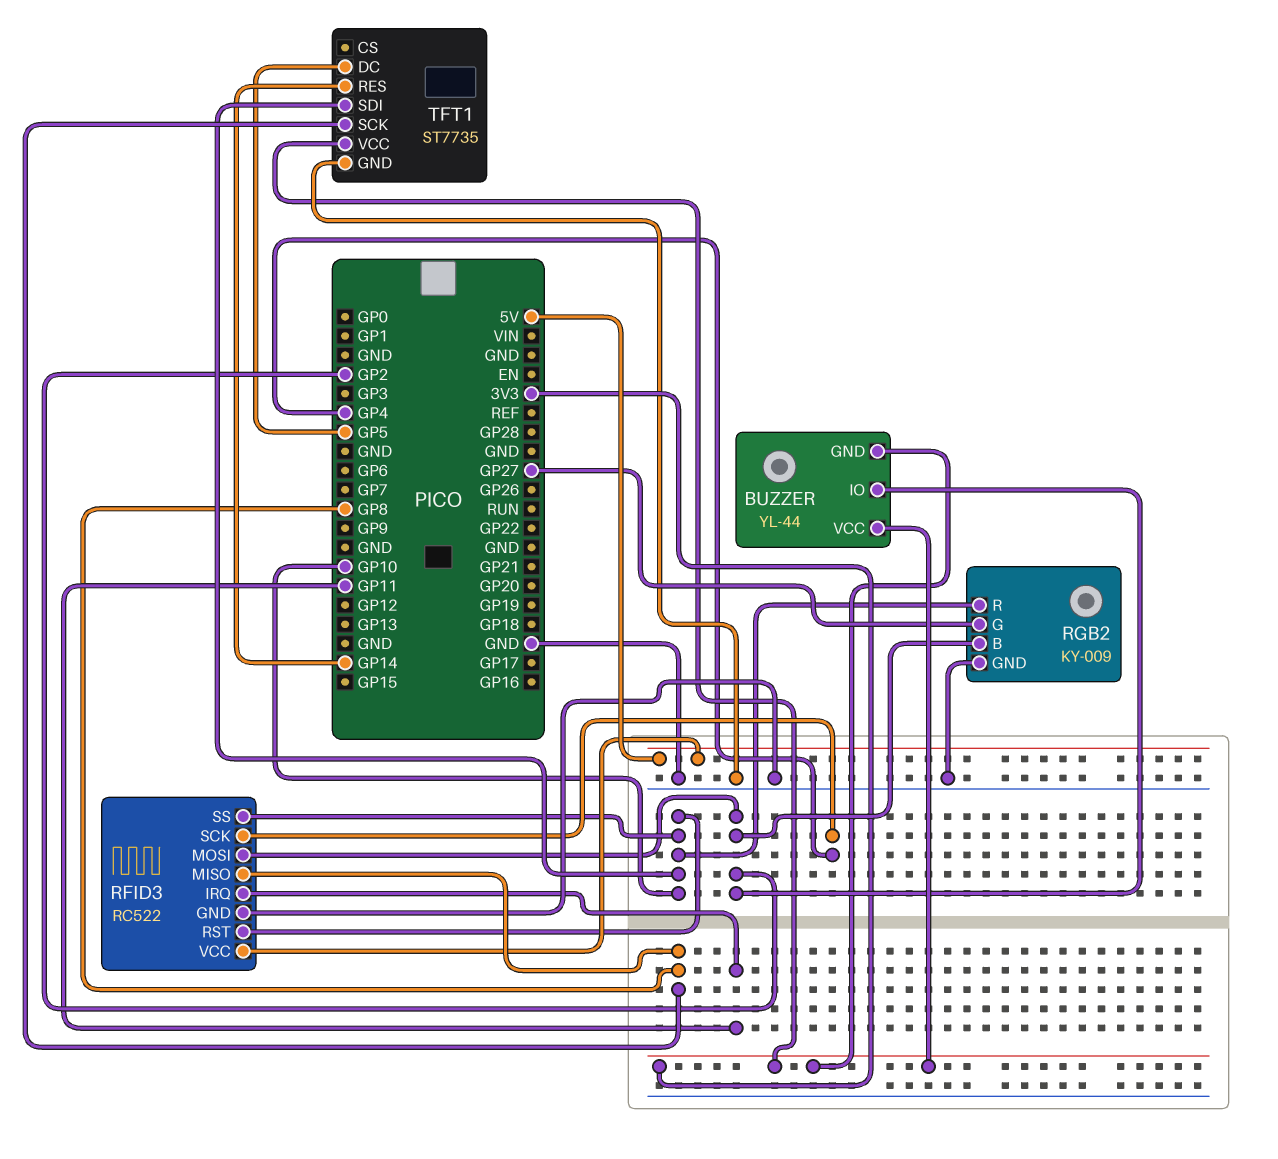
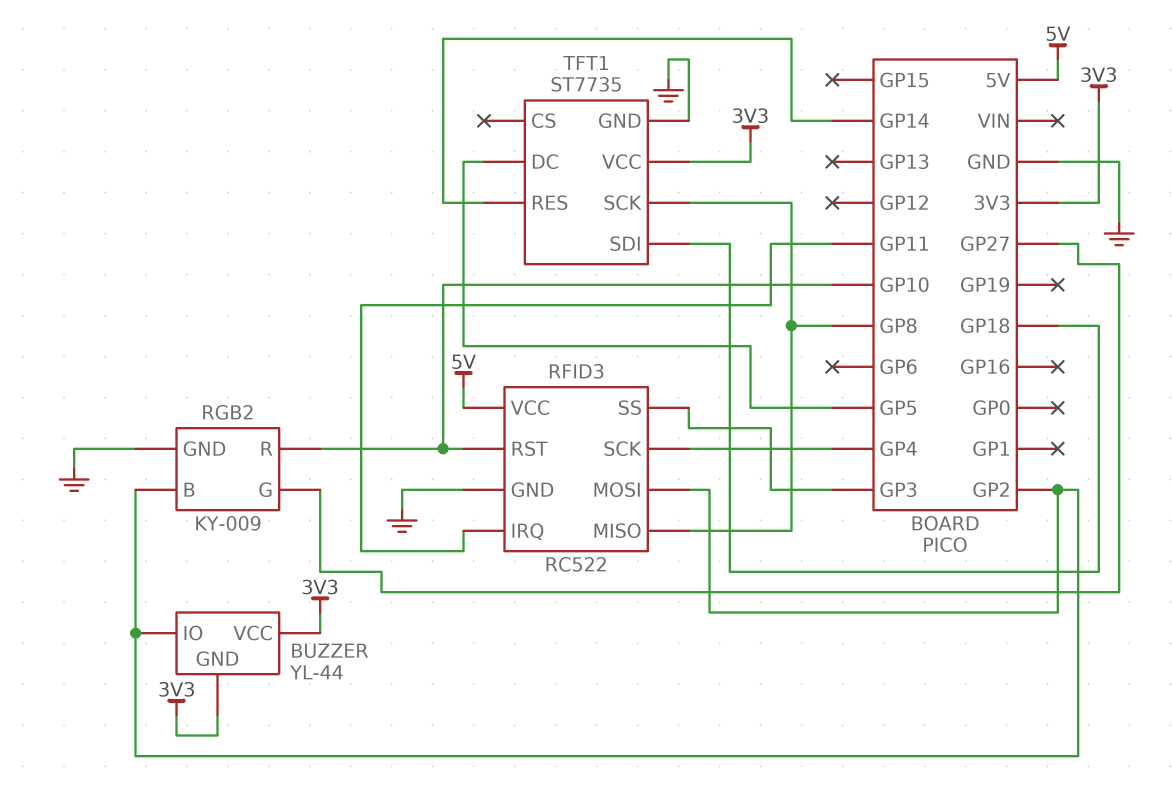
RFID3 pin SS: GP10 -> GP3
TFT1 pin SDI: GP10 -> GP18

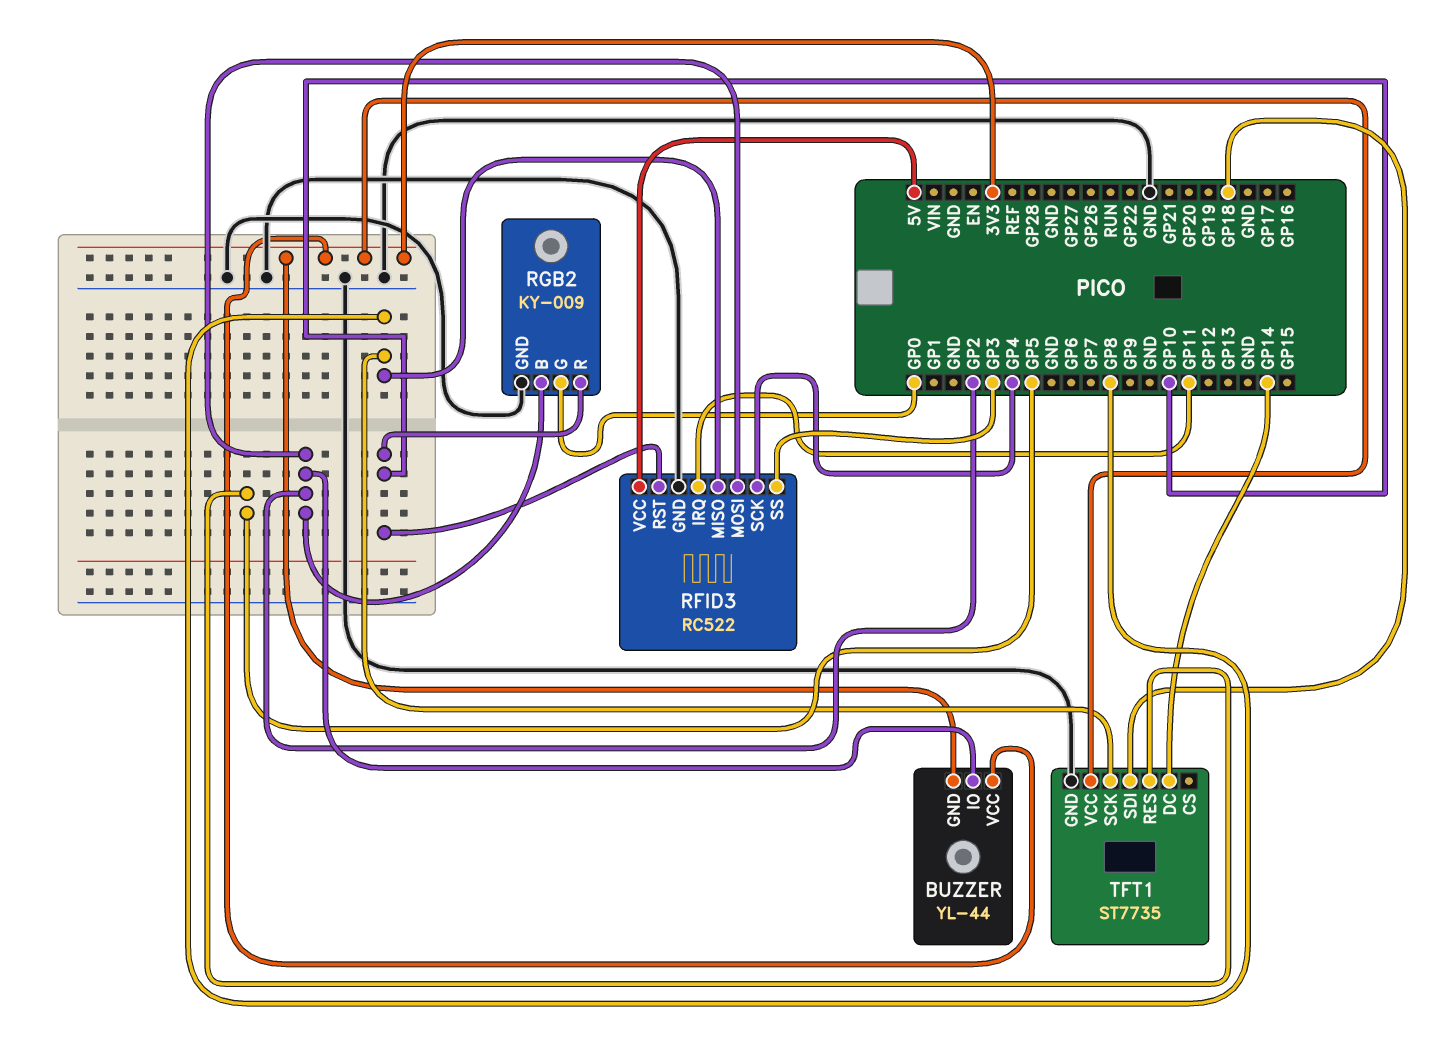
RGB2 pin G: GP27 -> GP0
TFT1 pin DC: GP5 -> GP14
TFT1 pin RES: GP14 -> GP5

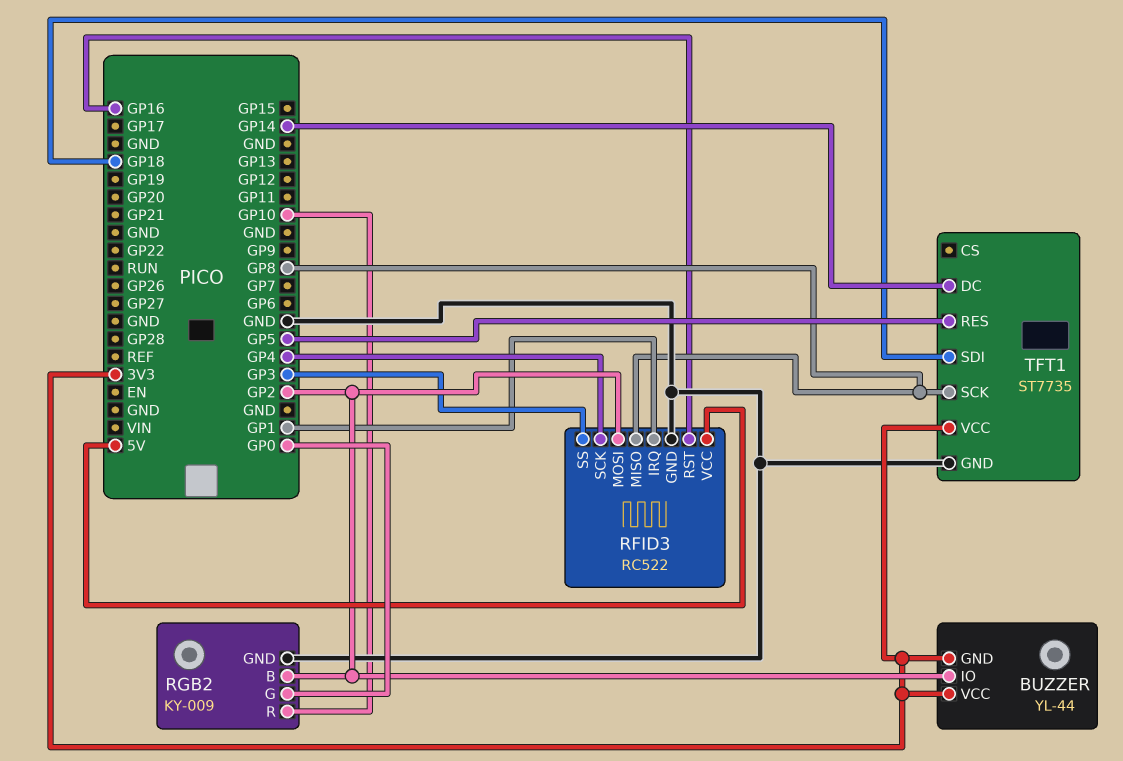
RFID3 pin IRQ: GP11 -> GP1
RFID3 pin RST: GP10 -> GP16

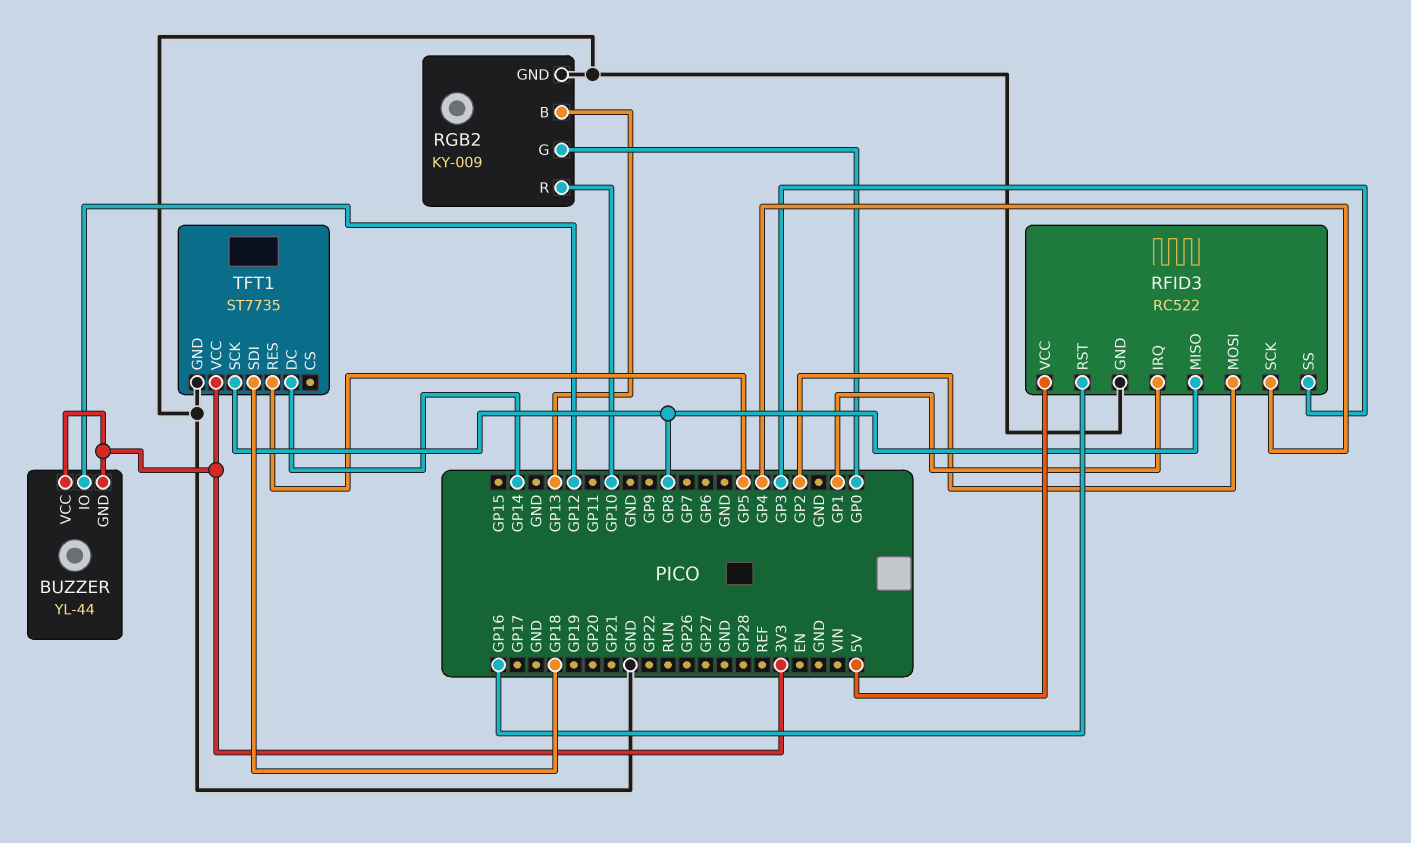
BUZZER pin IO: GP2 -> GP12
RGB2 pin B: GP2 -> GP13

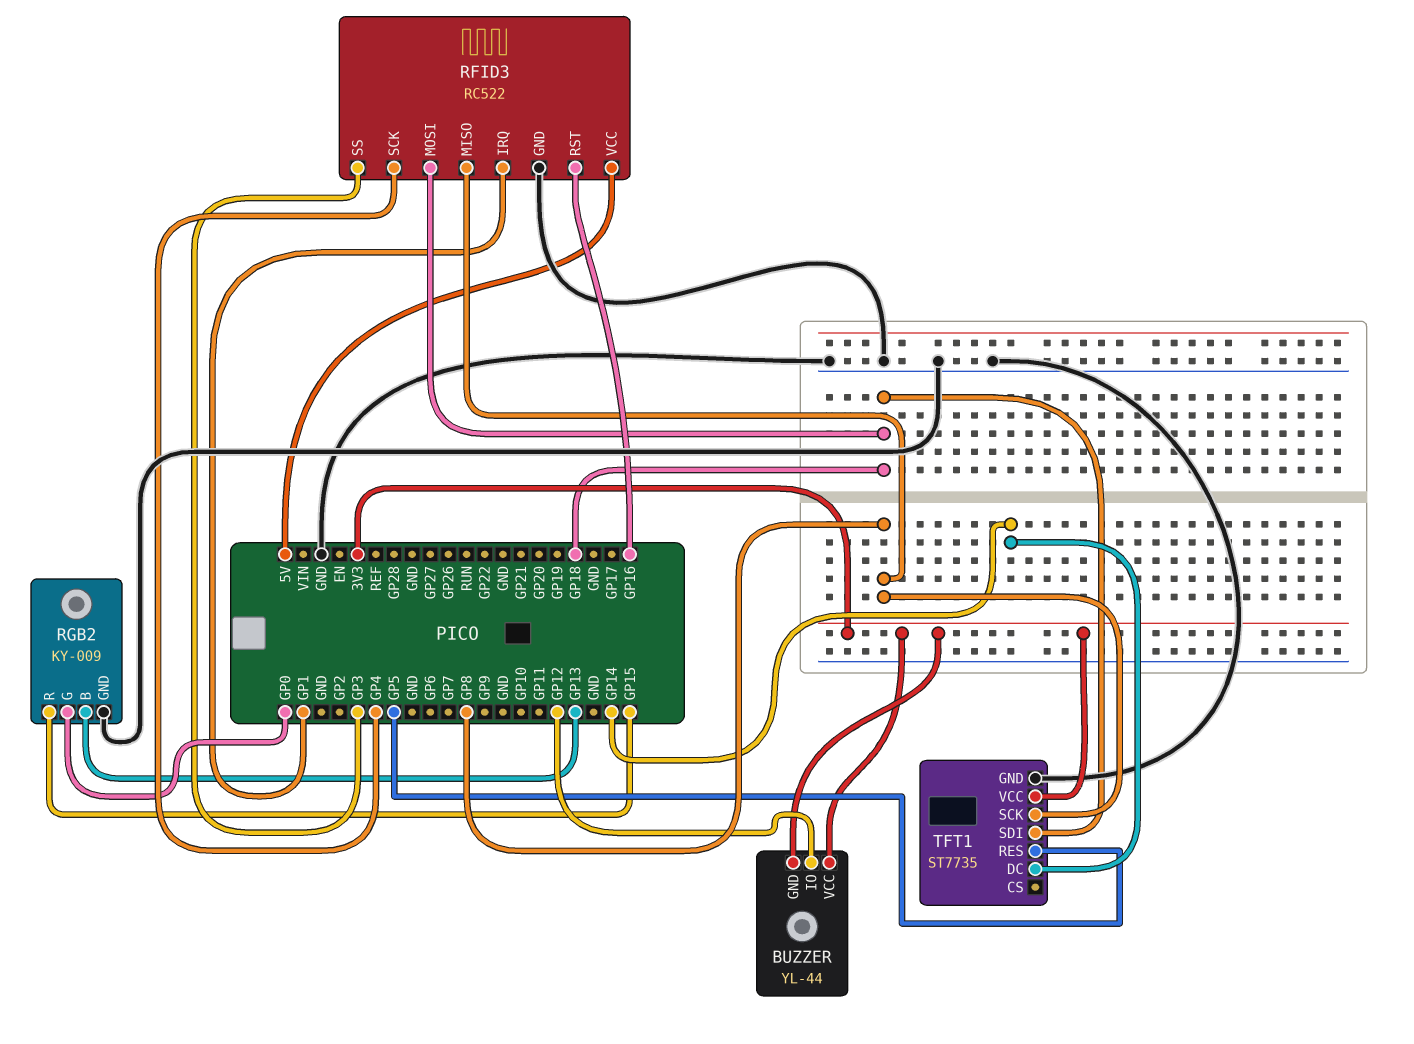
RFID3 pin MOSI: GP2 -> GP18
RGB2 pin R: GP10 -> GP15

